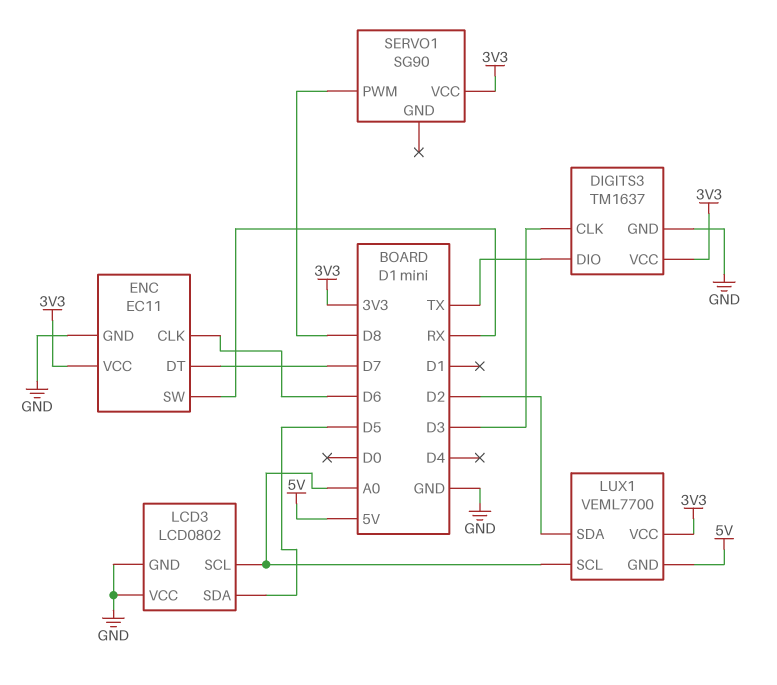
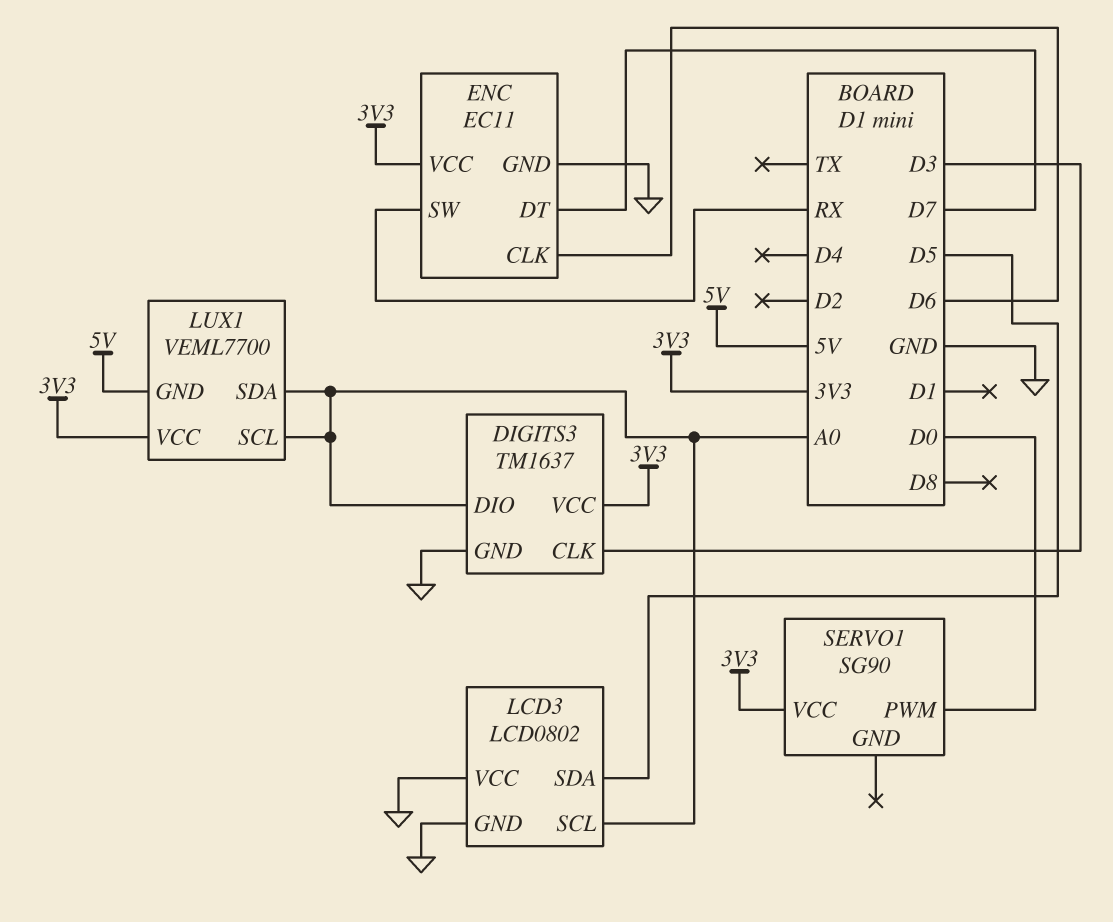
DIGITS3 pin DIO: TX -> A0
LUX1 pin SDA: D2 -> A0
SERVO1 pin PWM: D8 -> D0

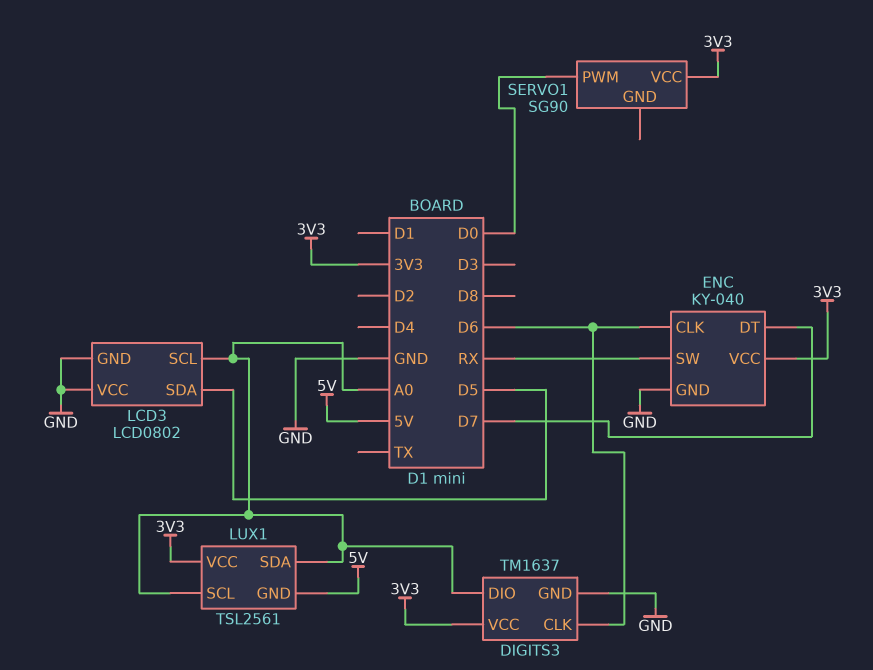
DIGITS3 pin CLK: D3 -> D6
ENC: EC11 -> KY-040
LUX1: VEML7700 -> TSL2561

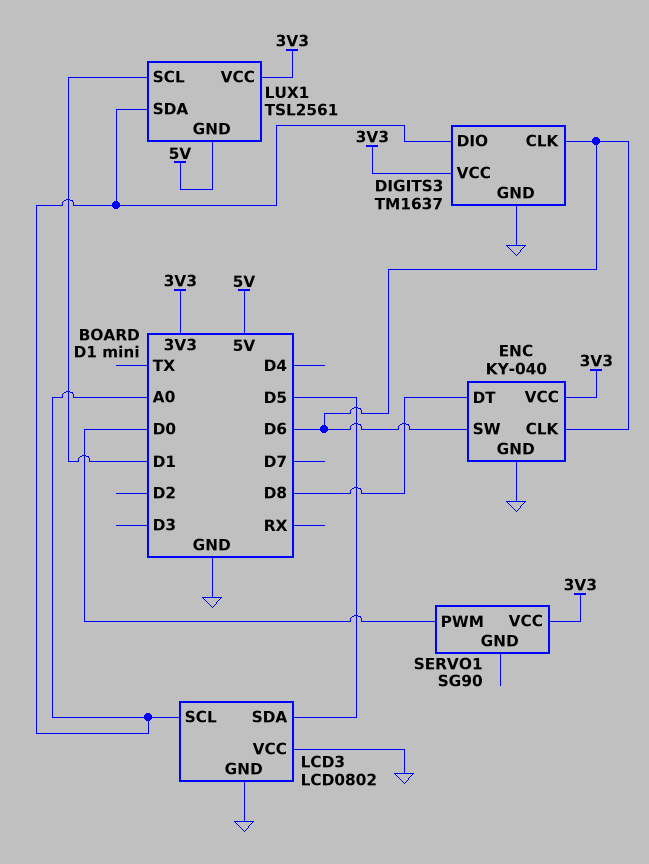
ENC pin DT: D7 -> D8
ENC pin SW: RX -> D6
LUX1 pin SCL: A0 -> D1

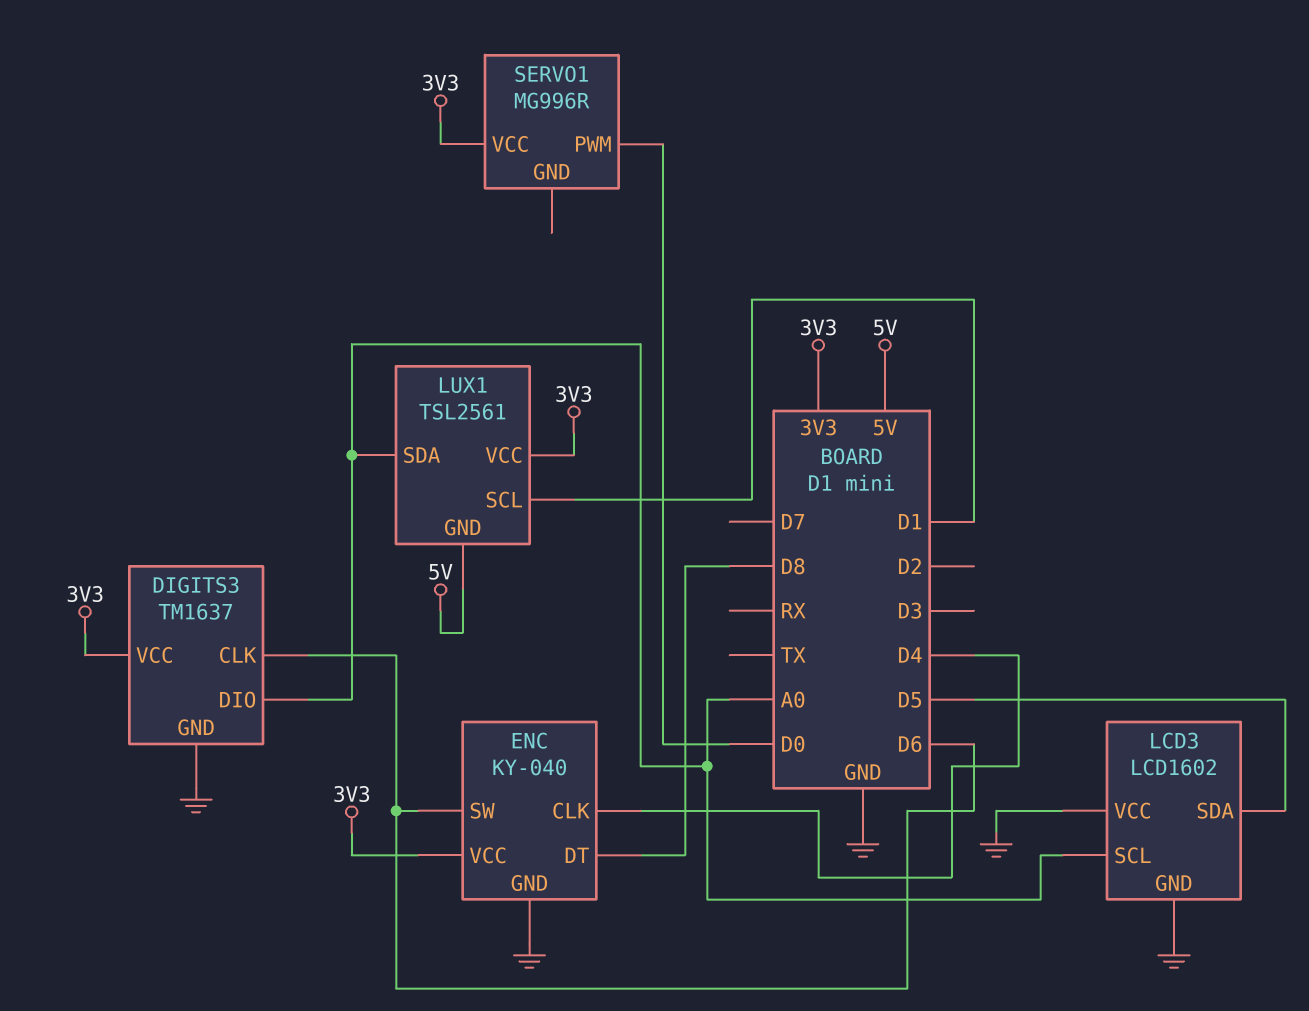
ENC pin CLK: D6 -> D4
LCD3: LCD0802 -> LCD1602
SERVO1: SG90 -> MG996R

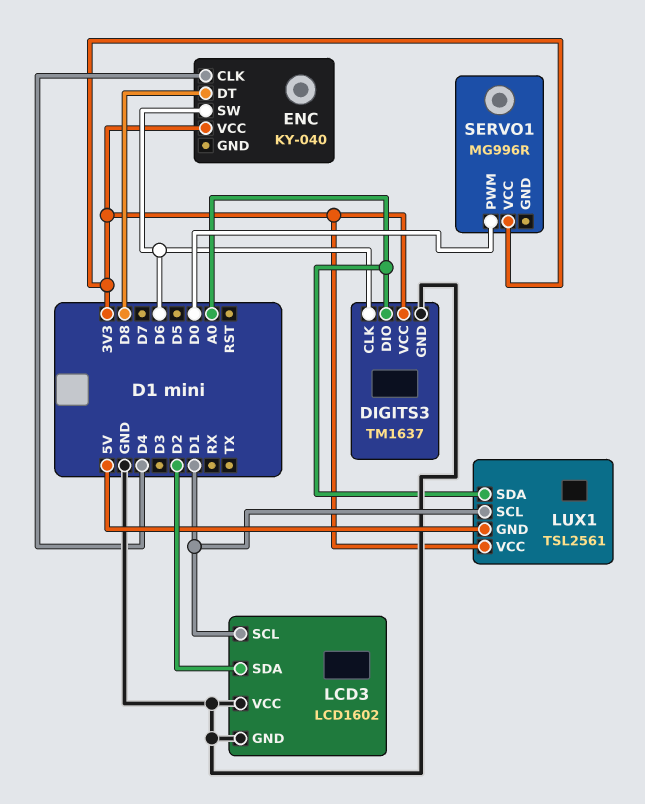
ENC pin GND: GND -> none
LCD3 pin SCL: A0 -> D1
LCD3 pin SDA: D5 -> D2

